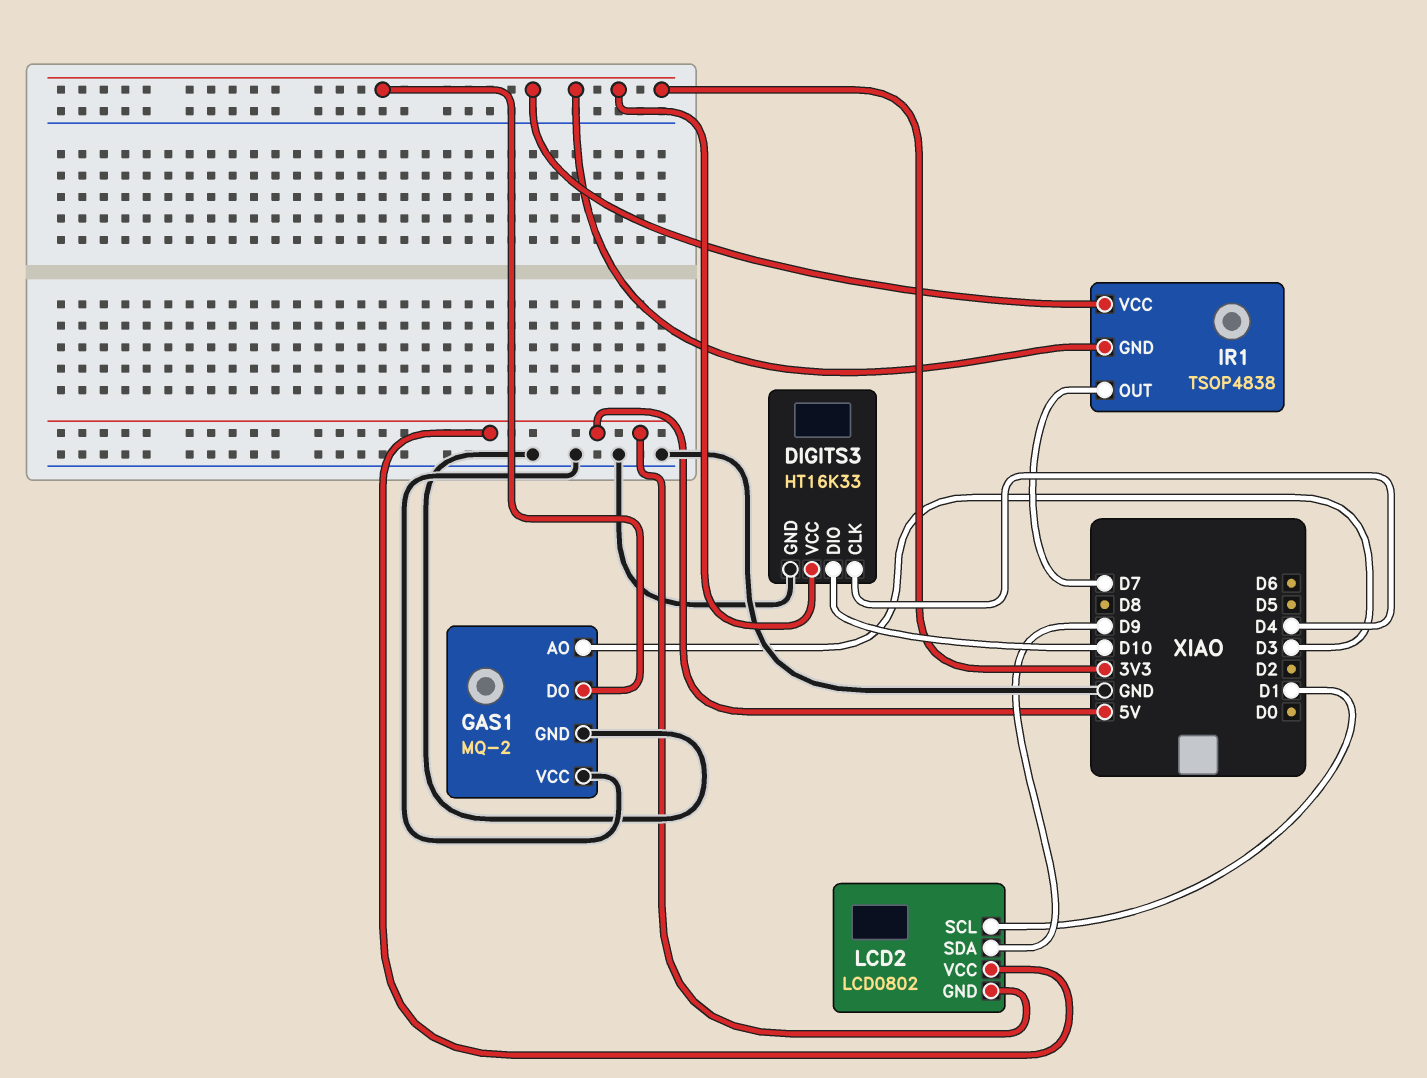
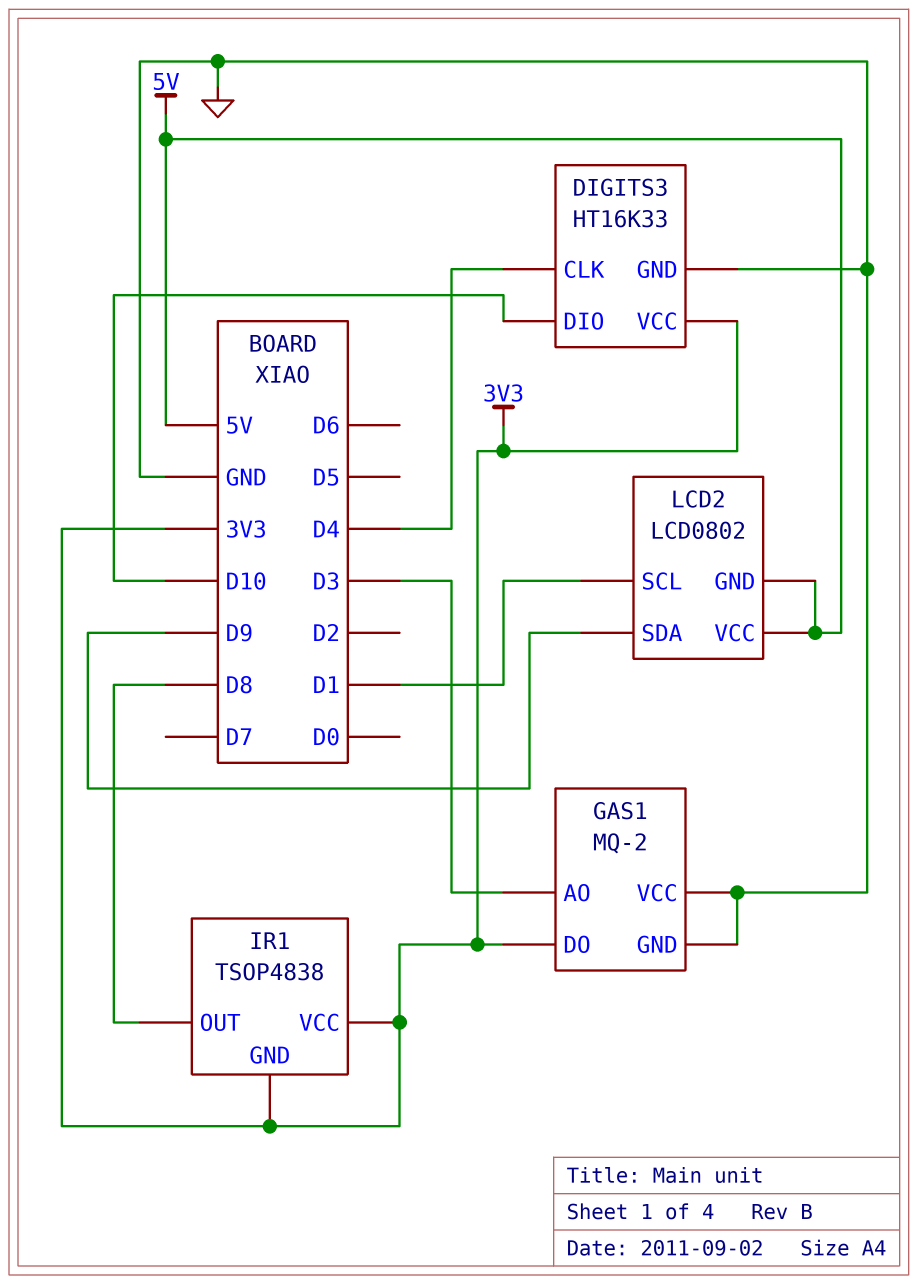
IR1 pin OUT: D7 -> D8

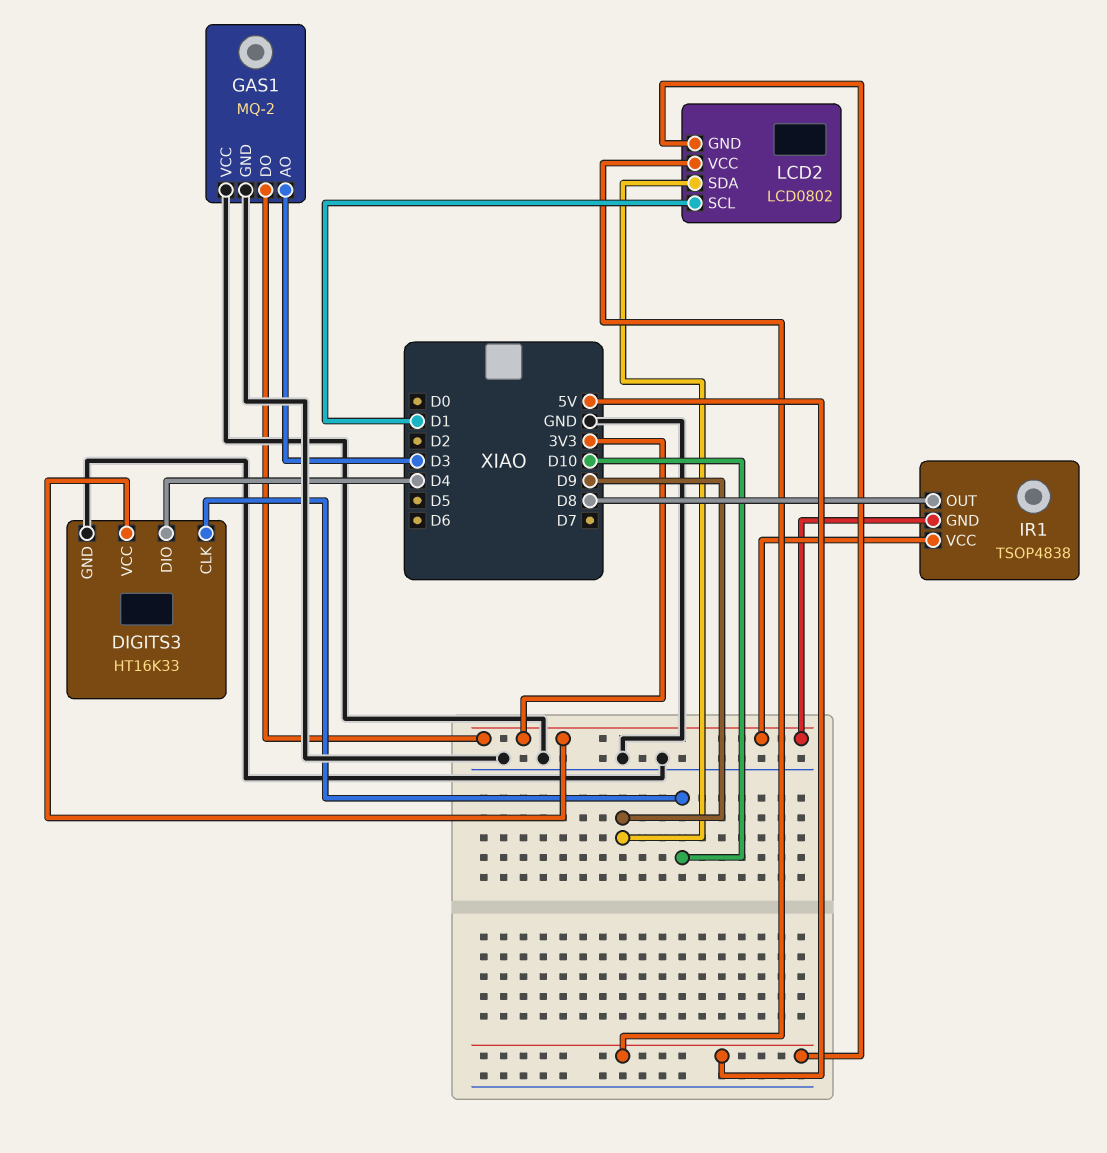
DIGITS3 pin CLK: D4 -> D10
DIGITS3 pin DIO: D10 -> D4

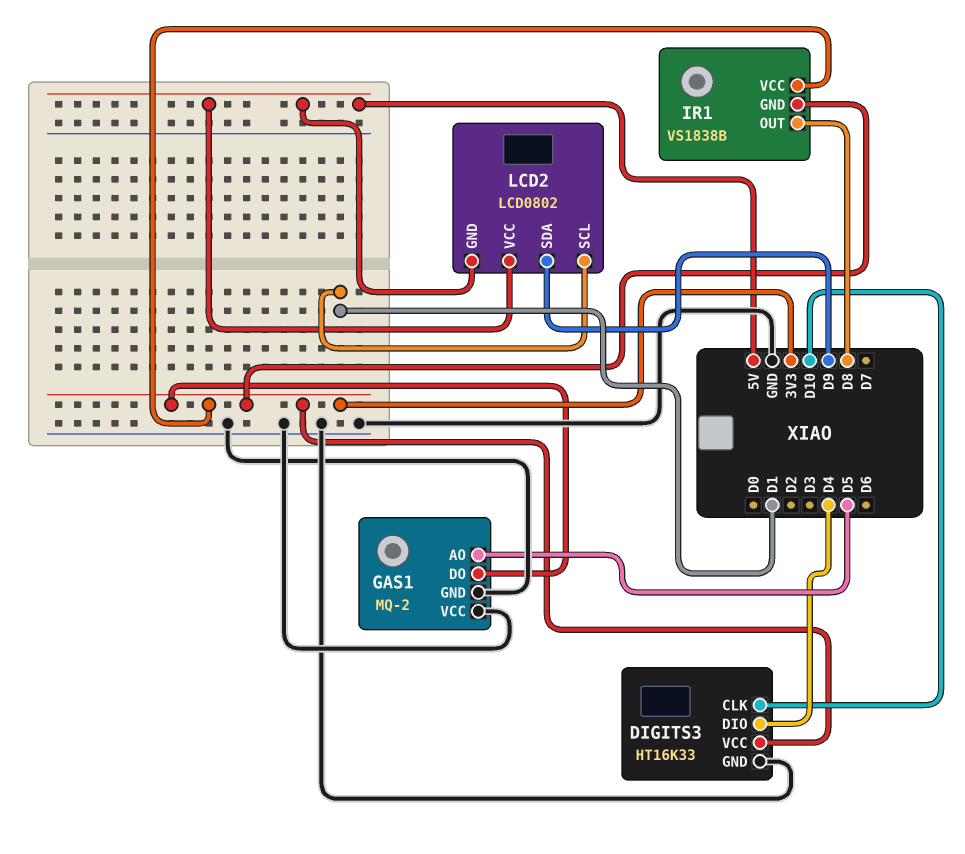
GAS1 pin AO: D3 -> D5
IR1: TSOP4838 -> VS1838B

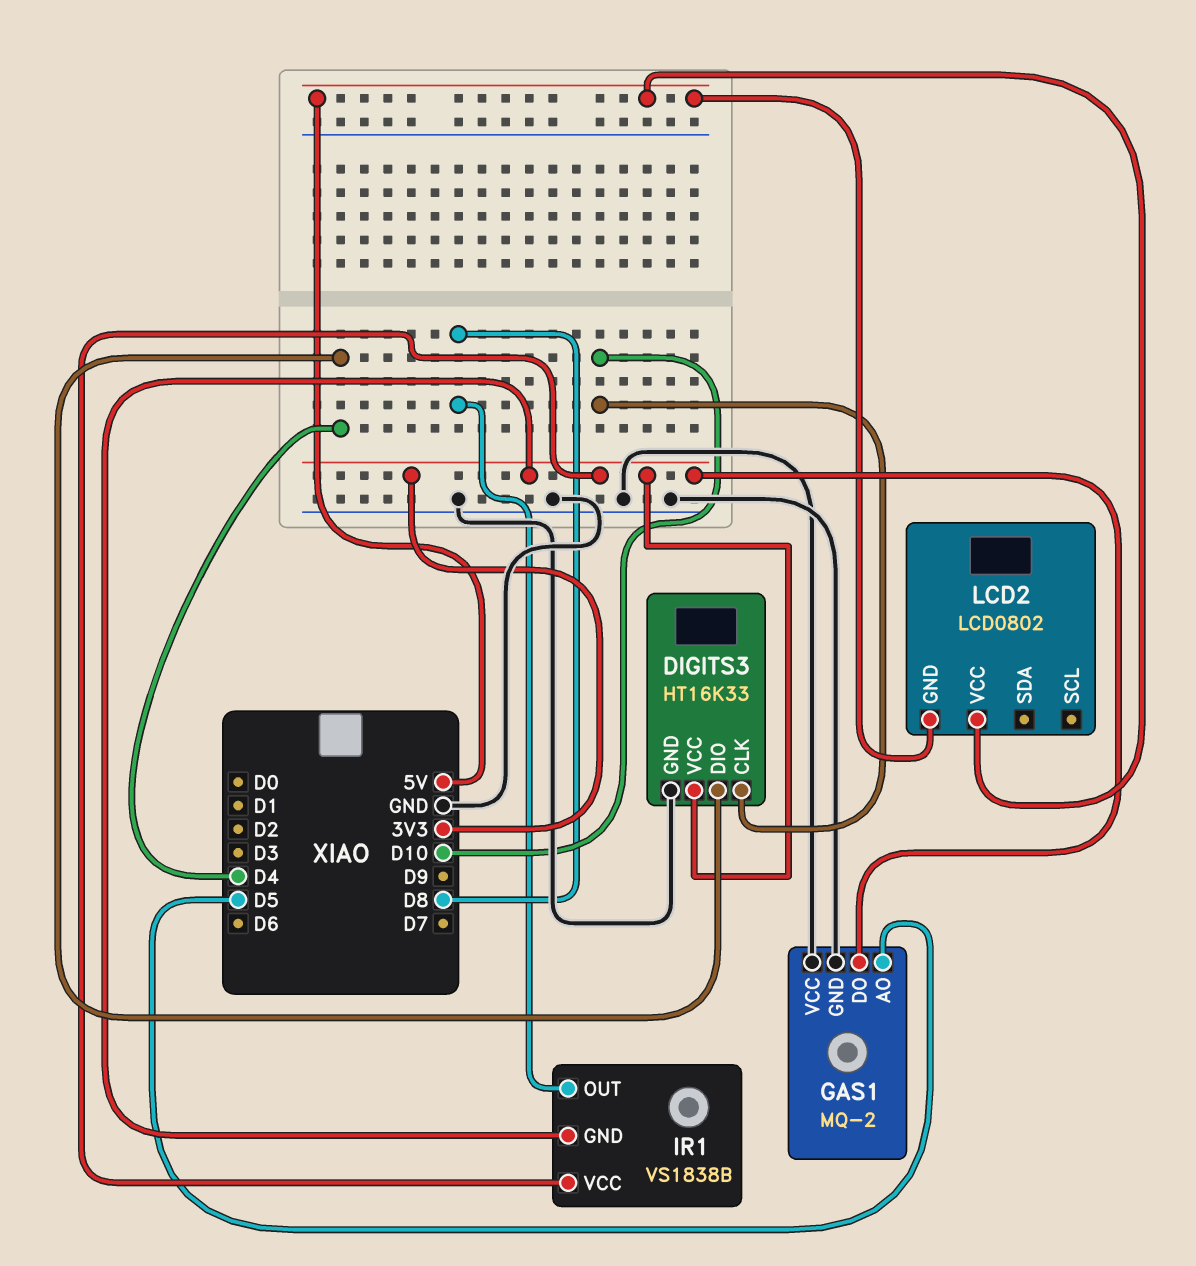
LCD2 pin SCL: D1 -> none
LCD2 pin SDA: D9 -> none

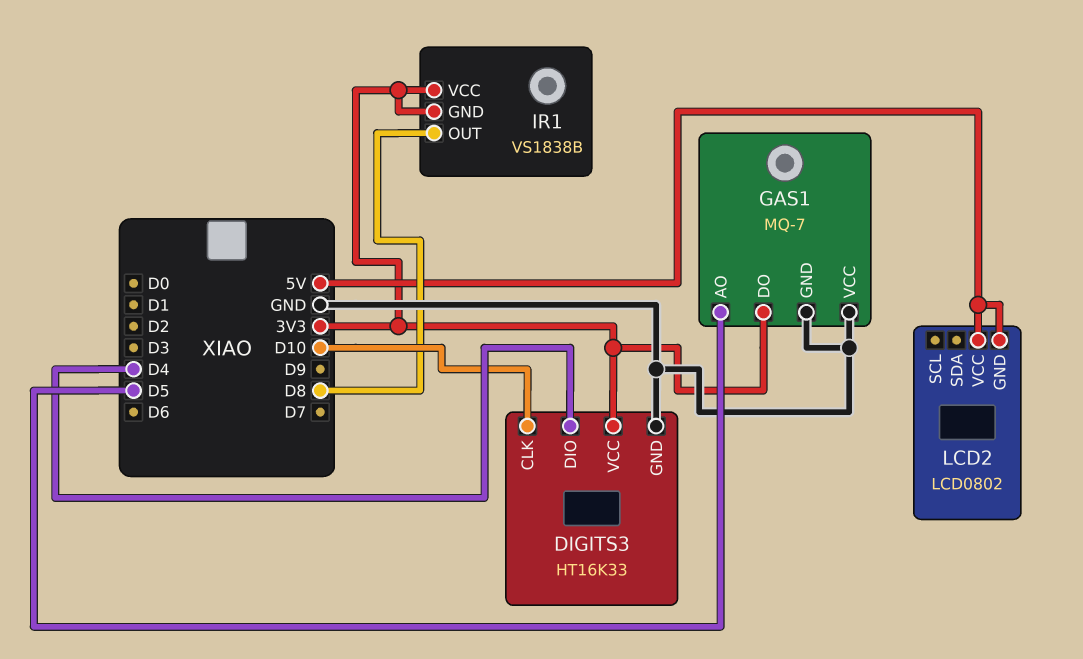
GAS1: MQ-2 -> MQ-7

